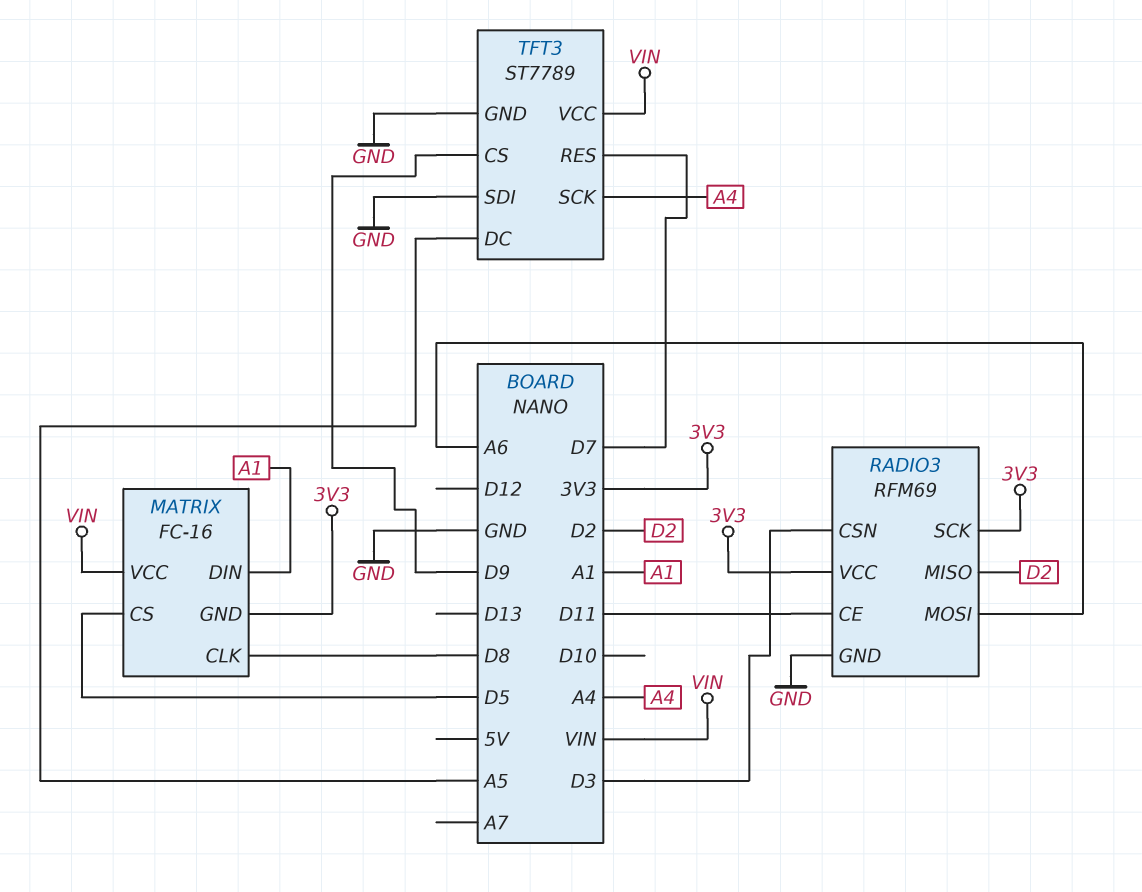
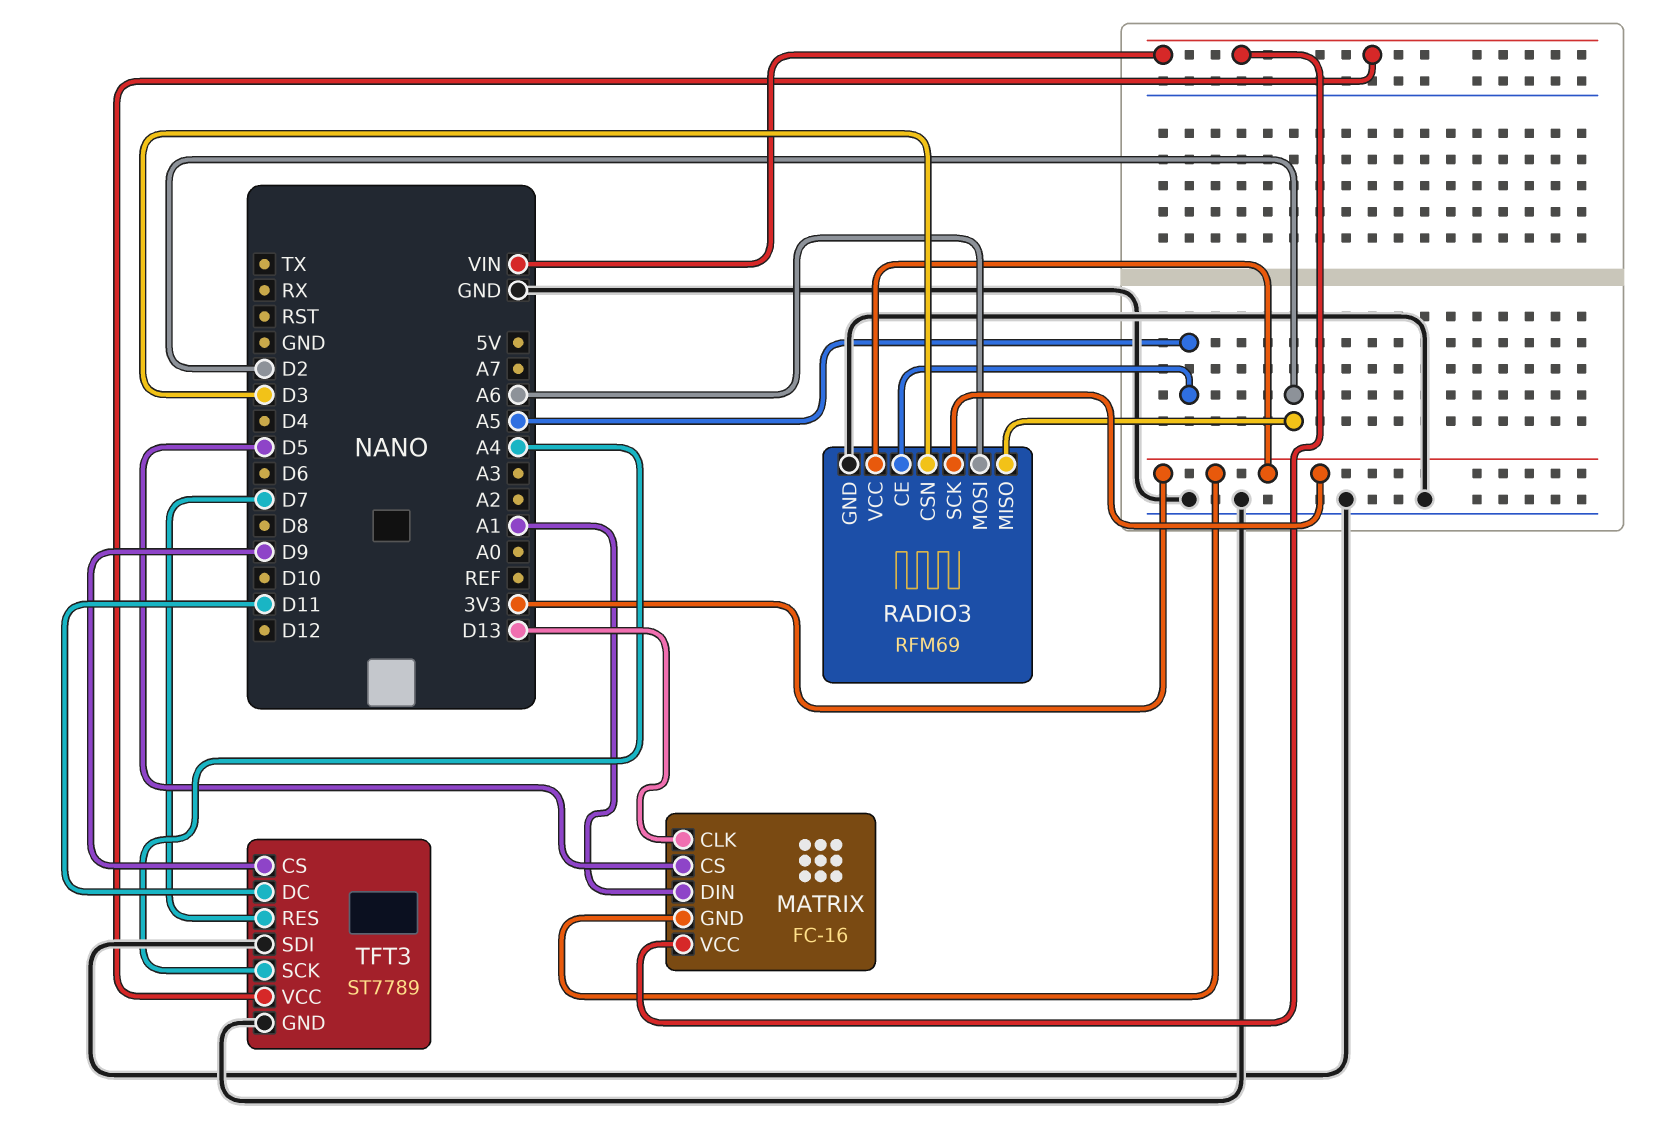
MATRIX pin CLK: D8 -> D13
RADIO3 pin CE: D11 -> A5
TFT3 pin DC: A5 -> D11

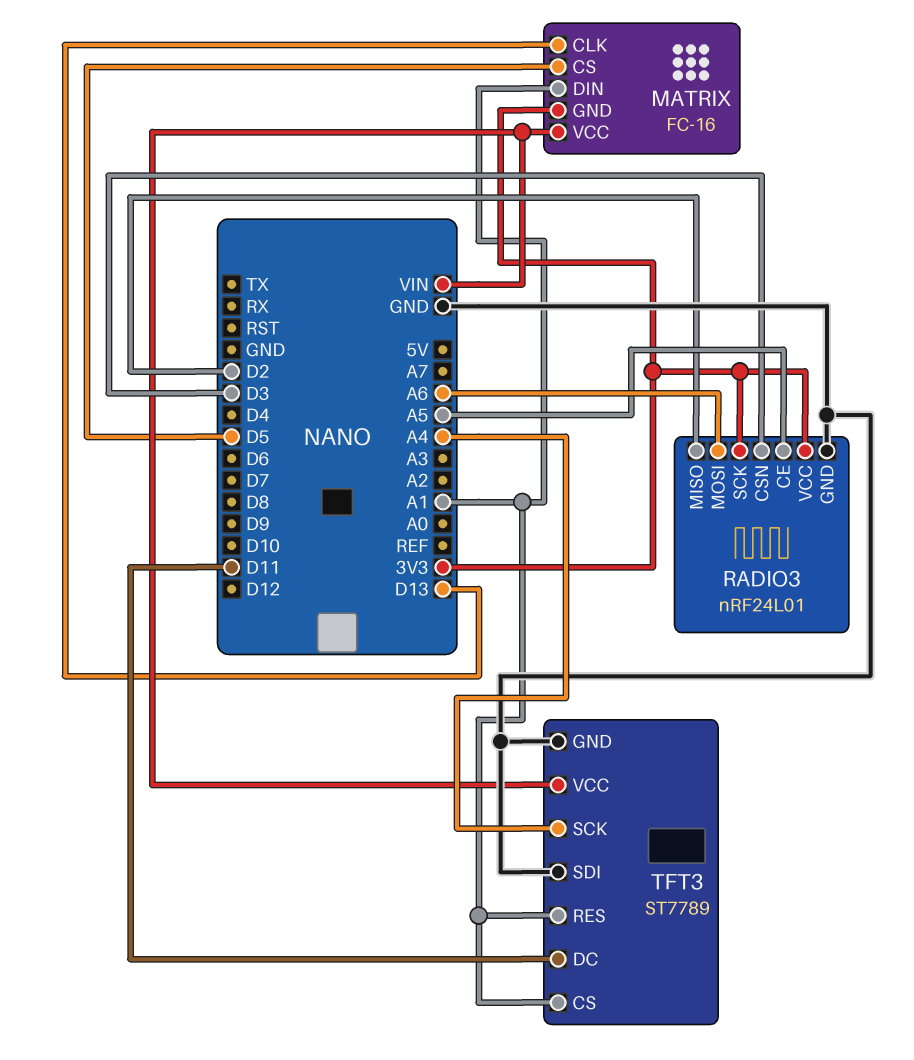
RADIO3: RFM69 -> nRF24L01
TFT3 pin CS: D9 -> A1
TFT3 pin RES: D7 -> A1

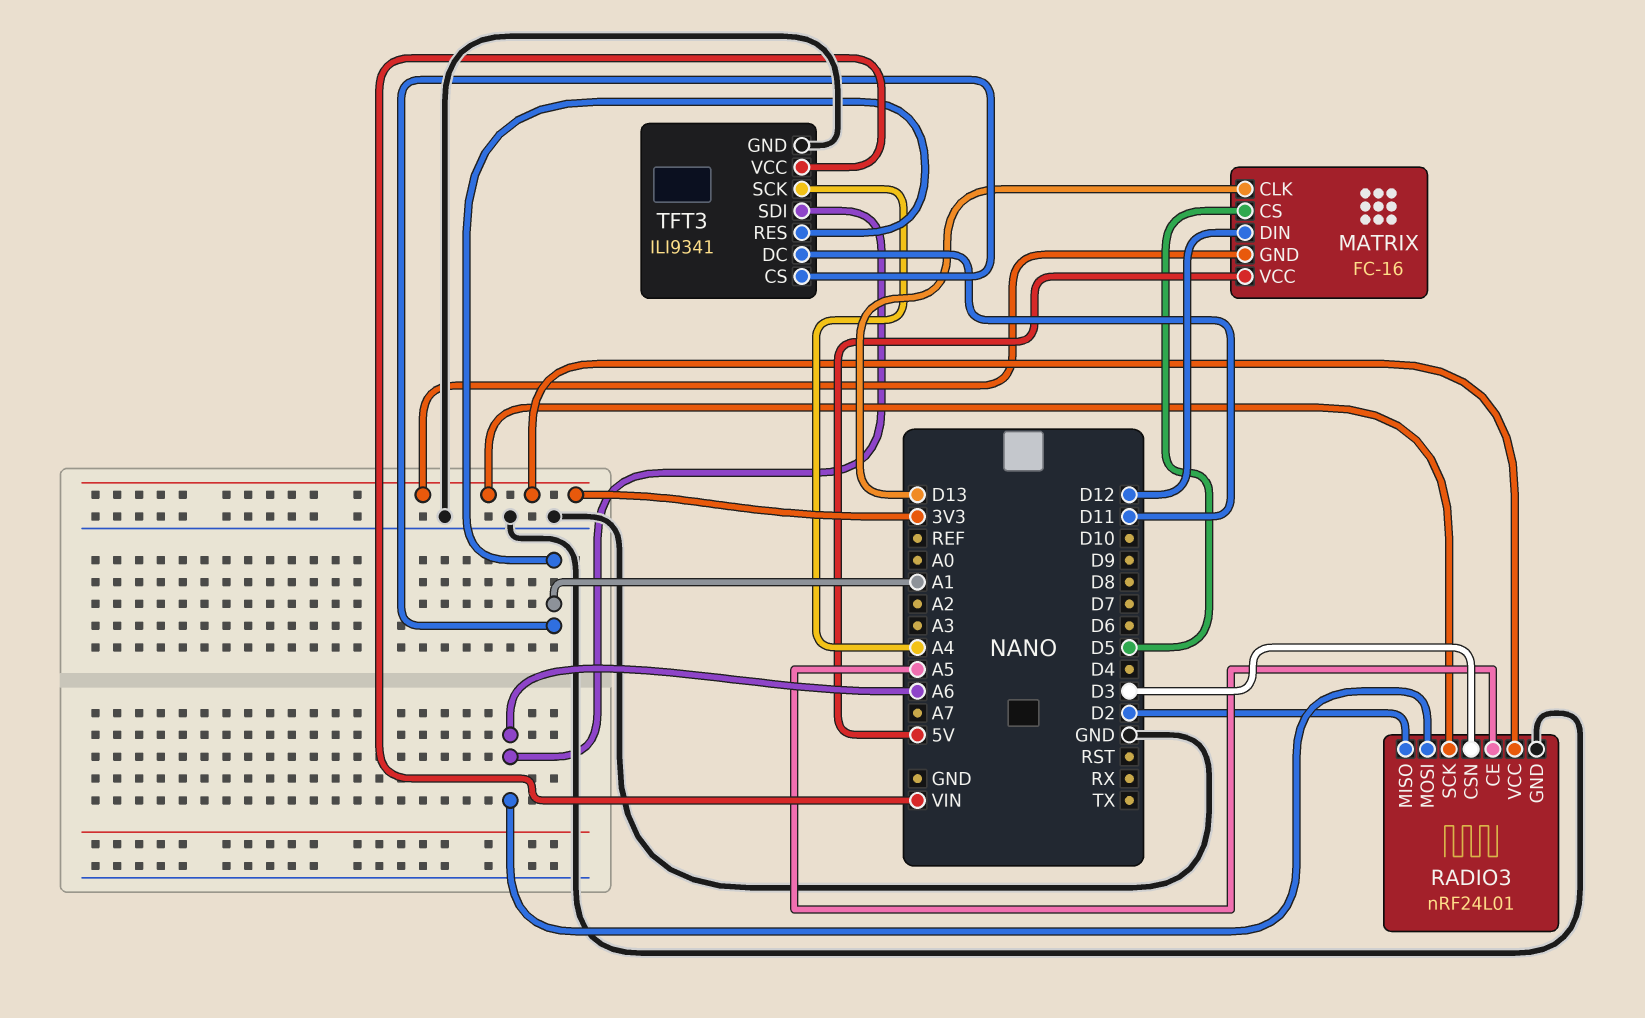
MATRIX pin DIN: A1 -> D12
MATRIX pin VCC: VIN -> 5V
TFT3: ST7789 -> ILI9341
TFT3 pin SDI: GND -> A6

